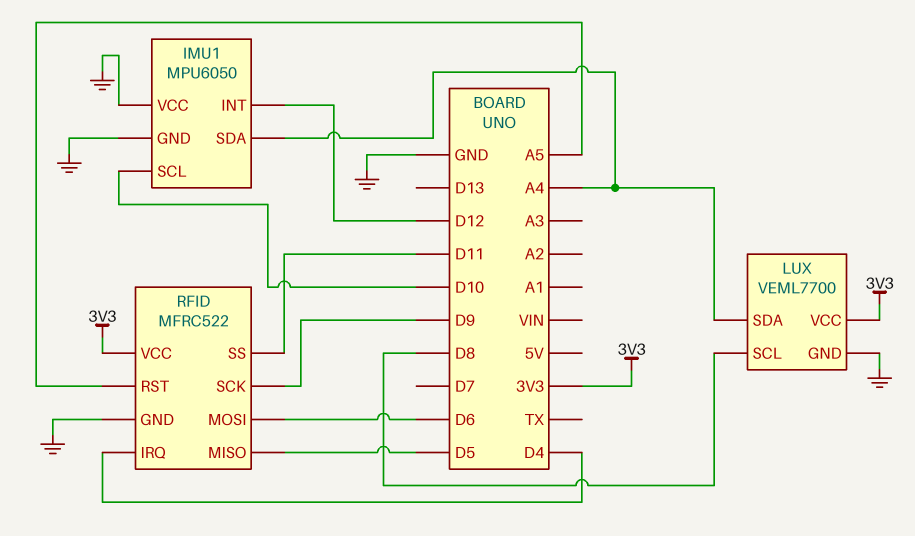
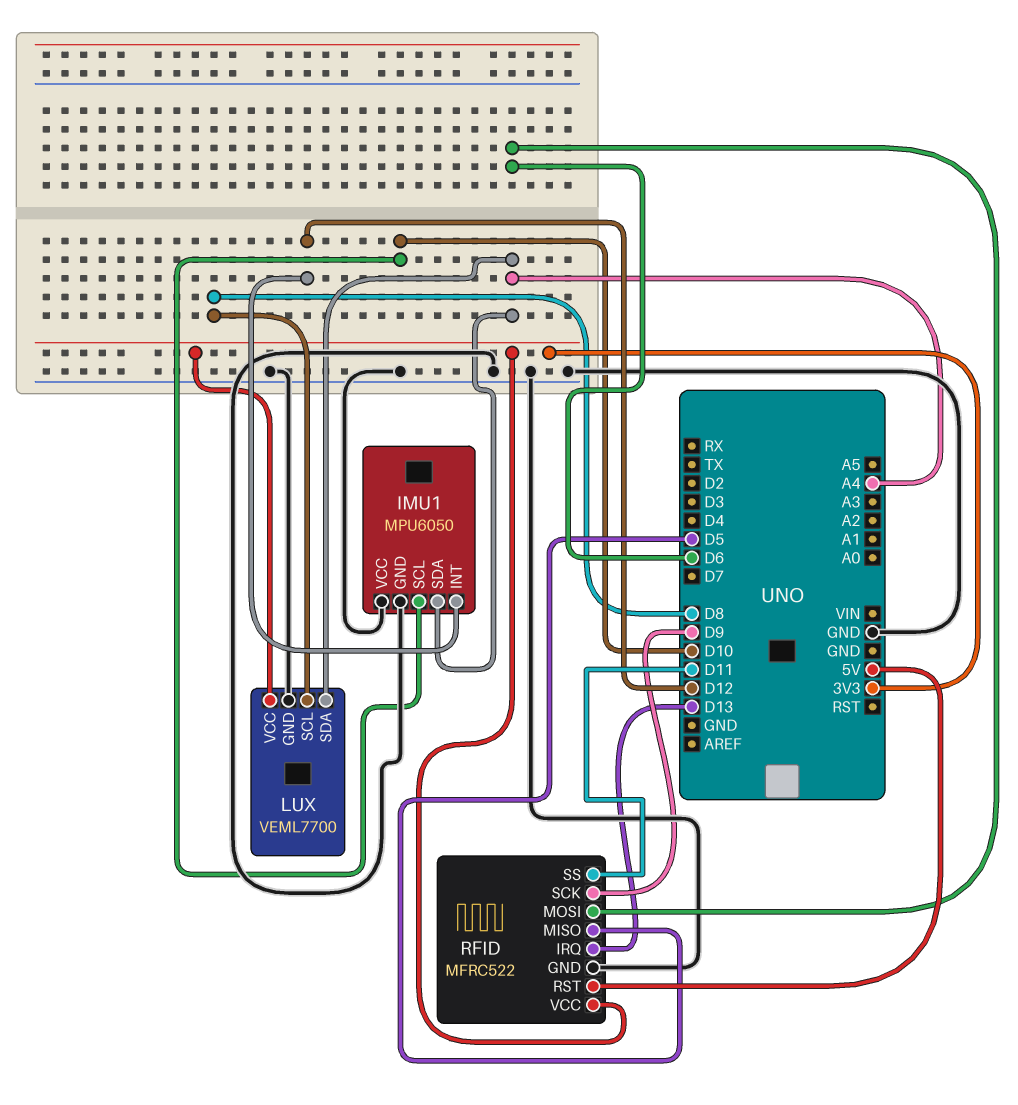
RFID pin IRQ: D4 -> D13
RFID pin RST: A5 -> 5V

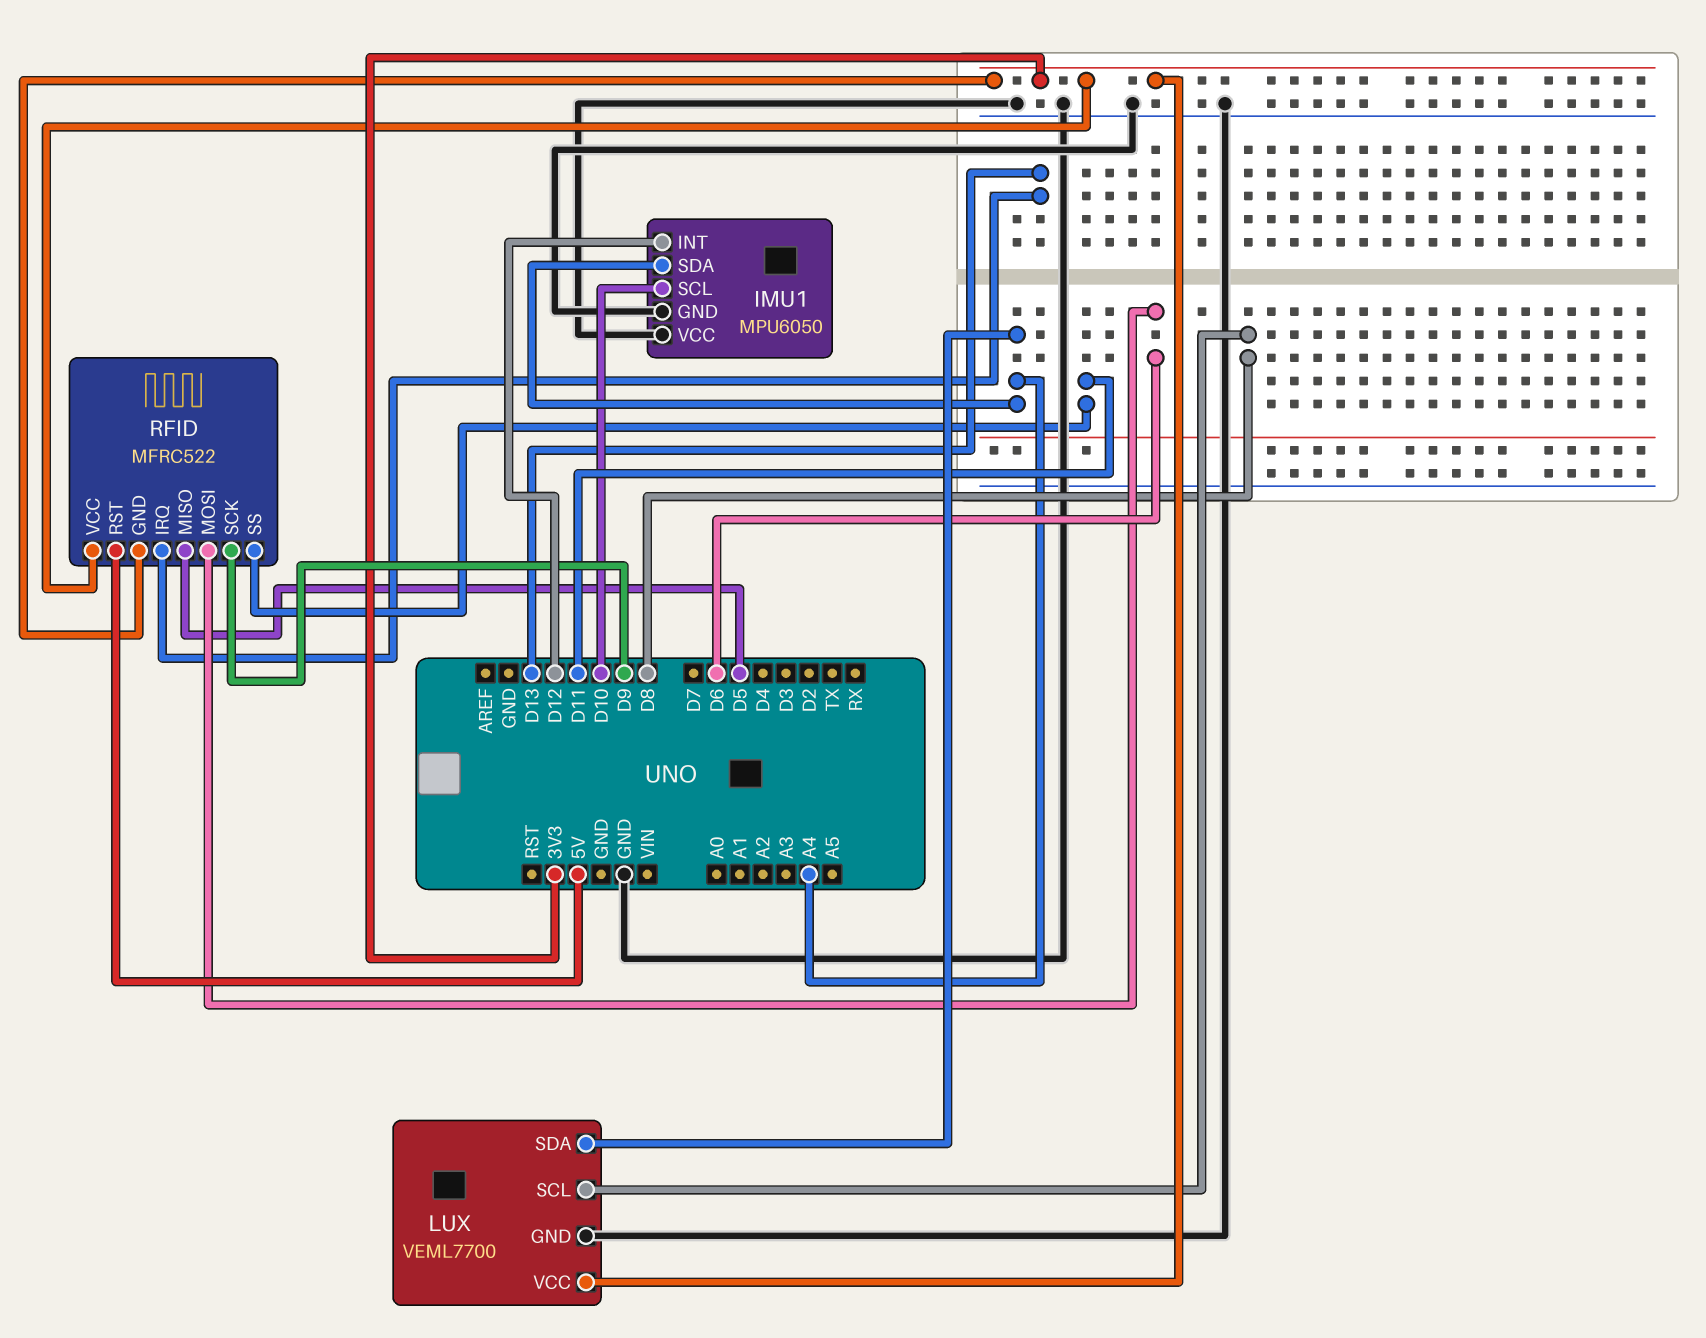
RFID pin GND: GND -> 3V3

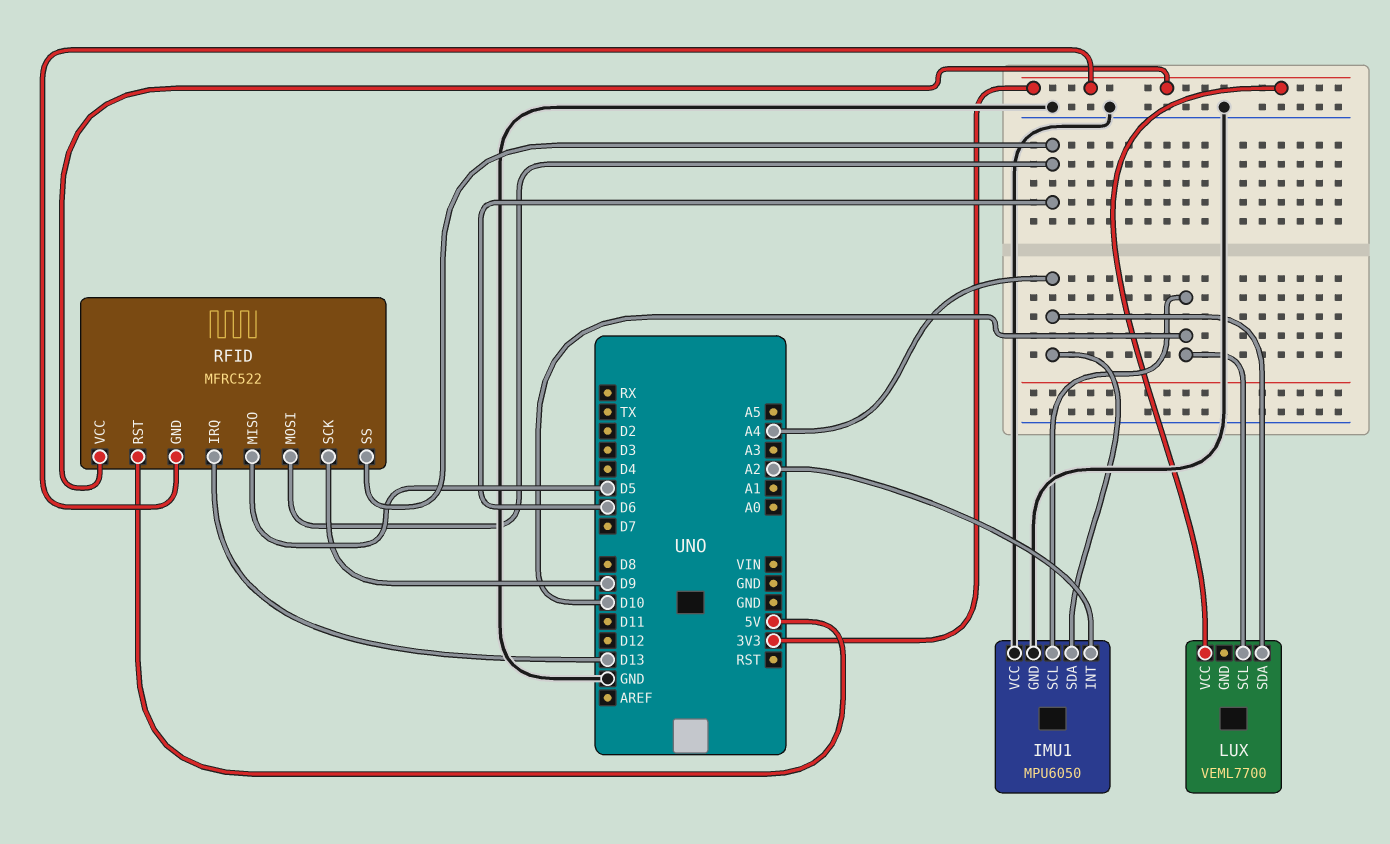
IMU1 pin INT: D12 -> A2
LUX pin GND: GND -> none
LUX pin SCL: D8 -> D10
RFID pin SS: D11 -> D6

